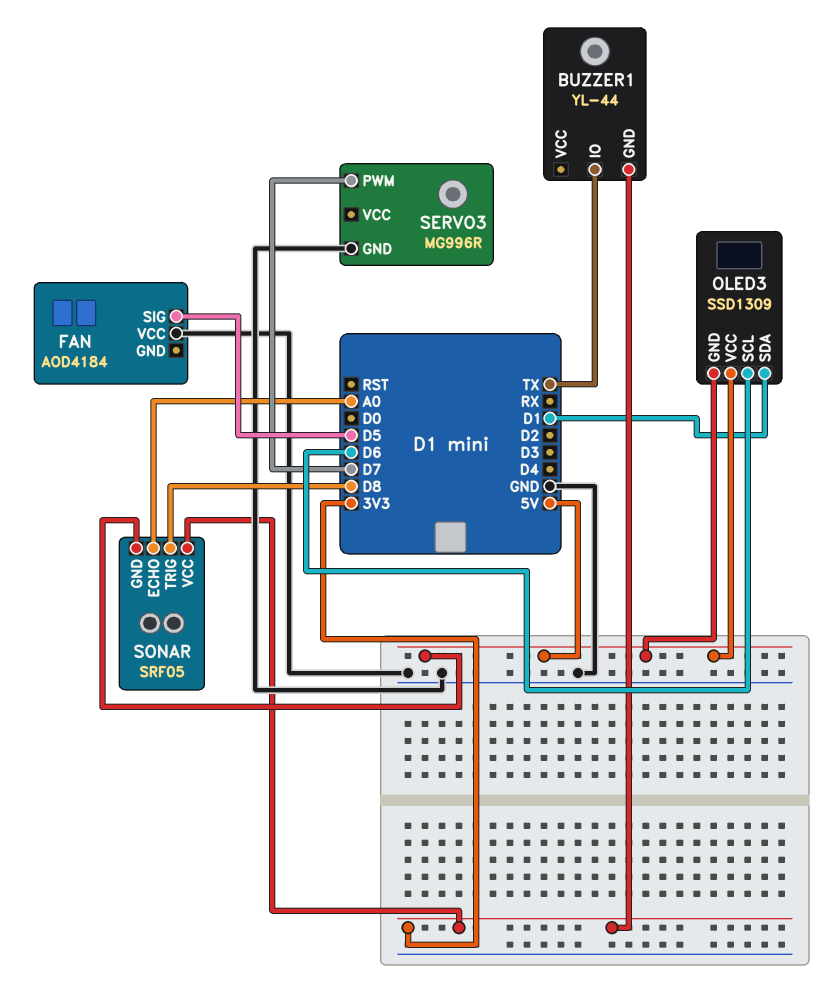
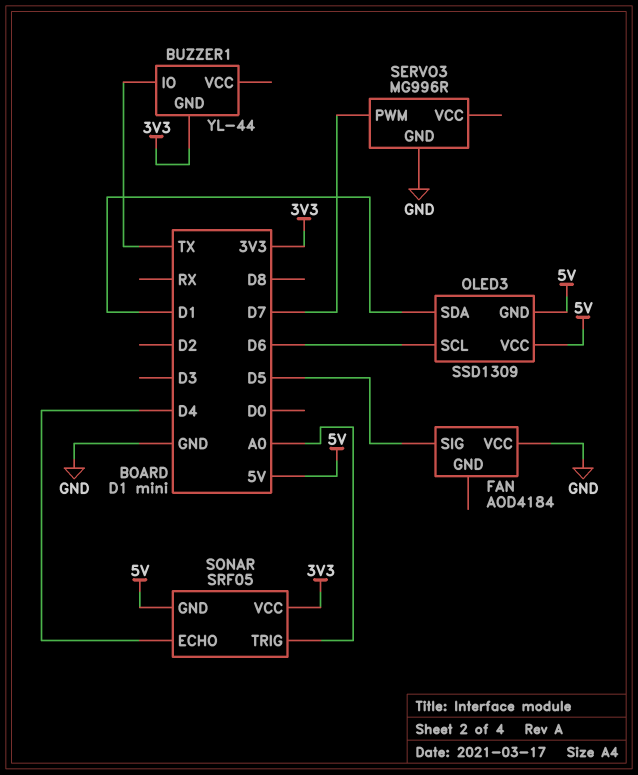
SONAR pin ECHO: A0 -> D4
SONAR pin TRIG: D8 -> A0

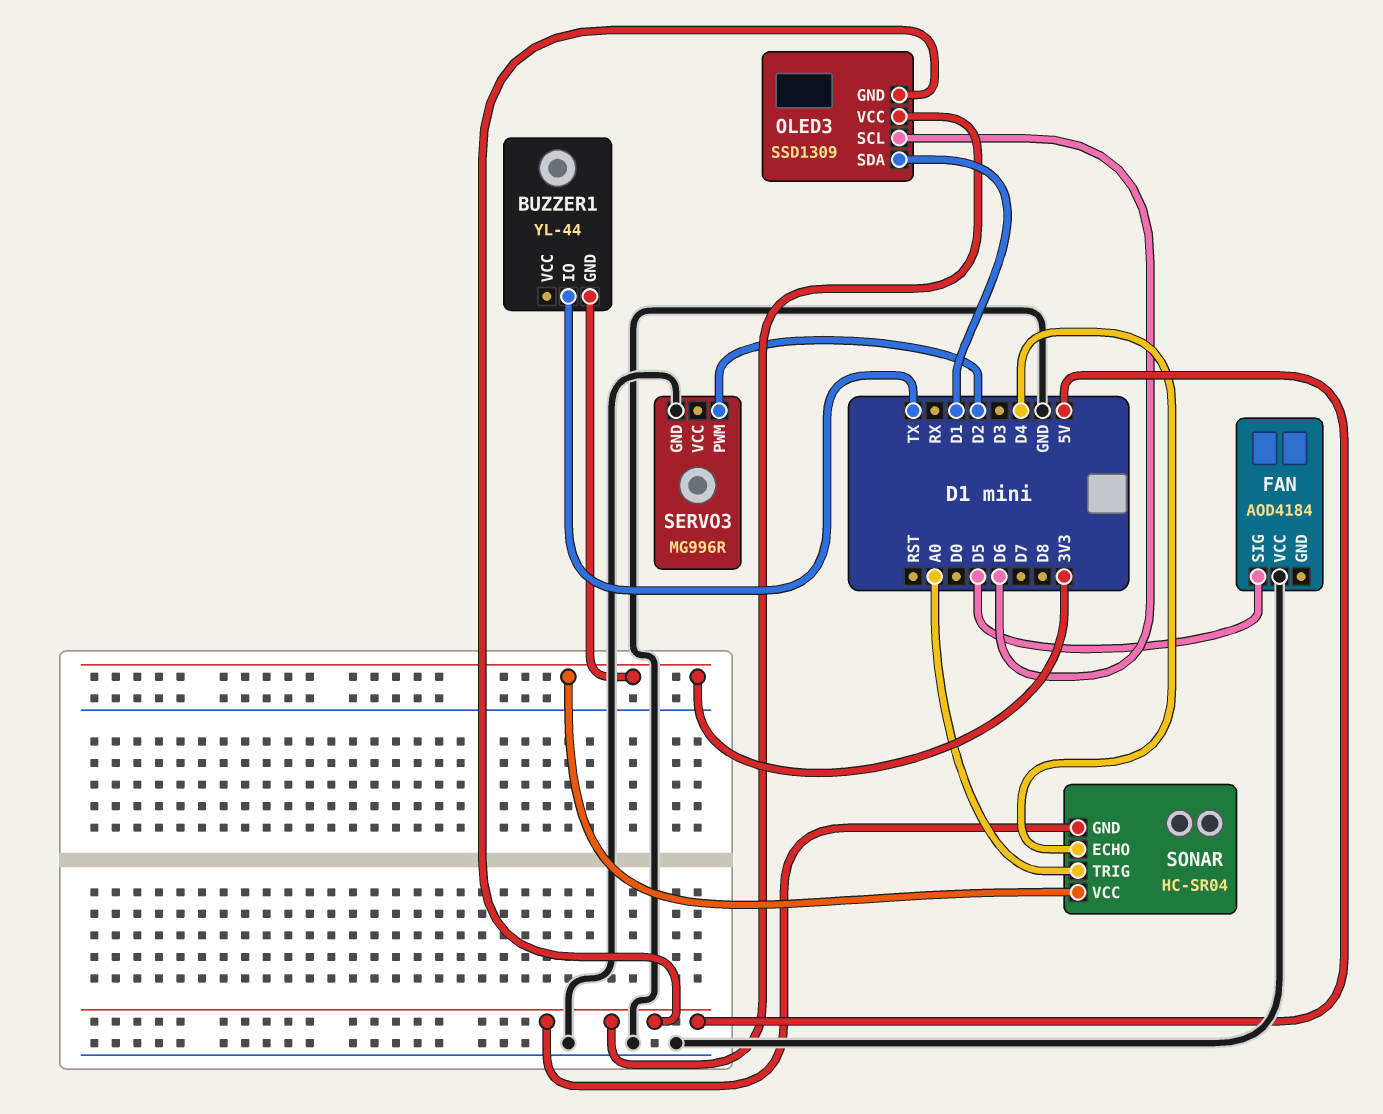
SERVO3 pin PWM: D7 -> D2
SONAR: SRF05 -> HC-SR04

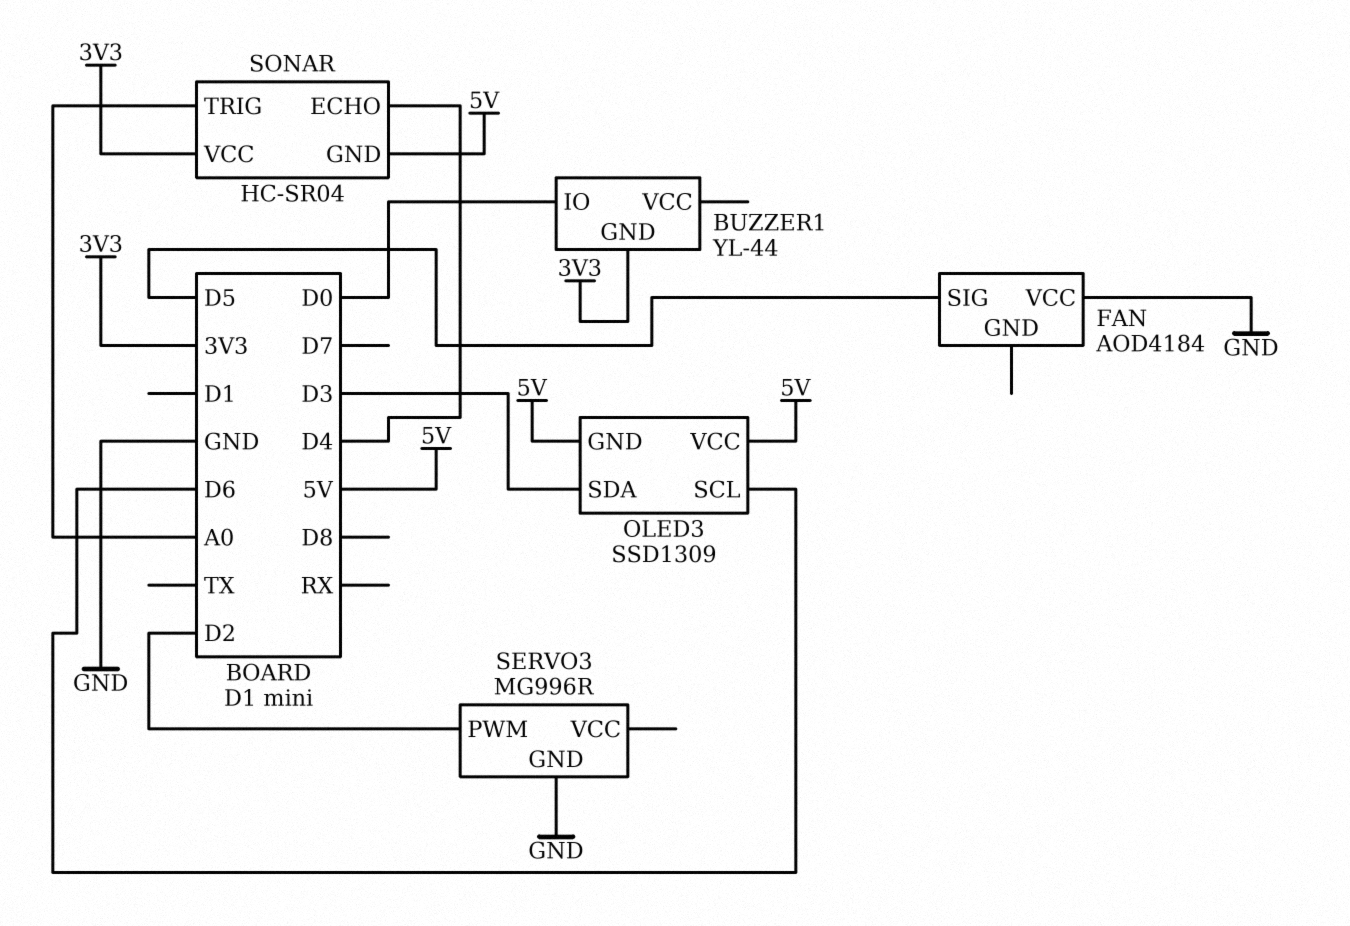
BUZZER1 pin IO: TX -> D0
OLED3 pin SDA: D1 -> D3

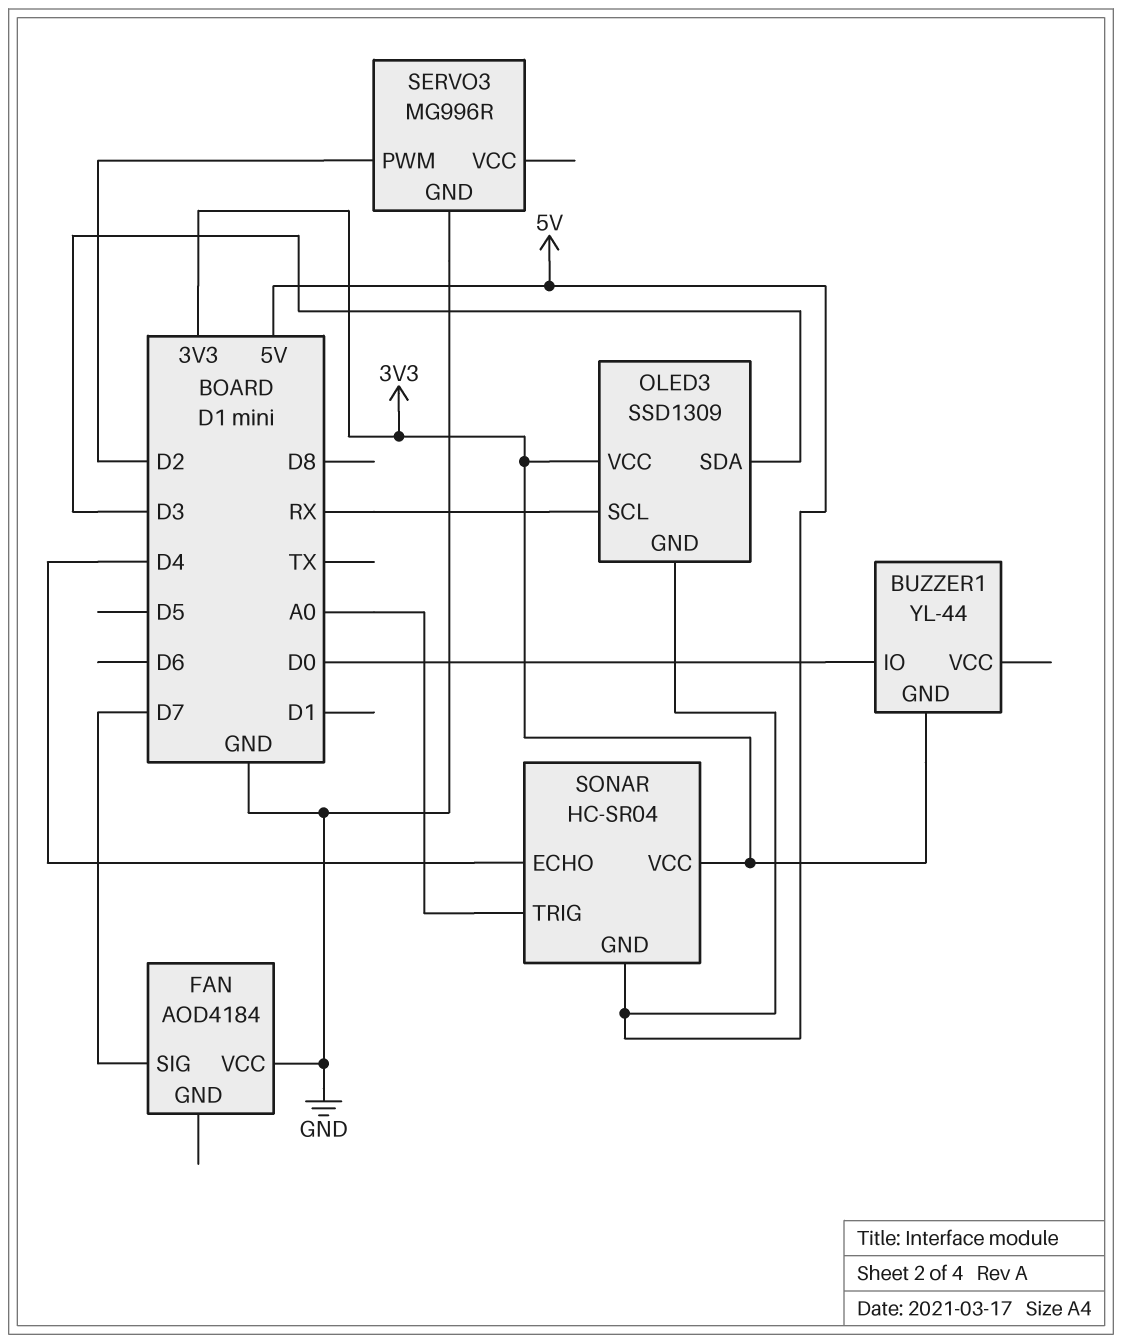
FAN pin SIG: D5 -> D7
OLED3 pin SCL: D6 -> RX
OLED3 pin VCC: 5V -> 3V3

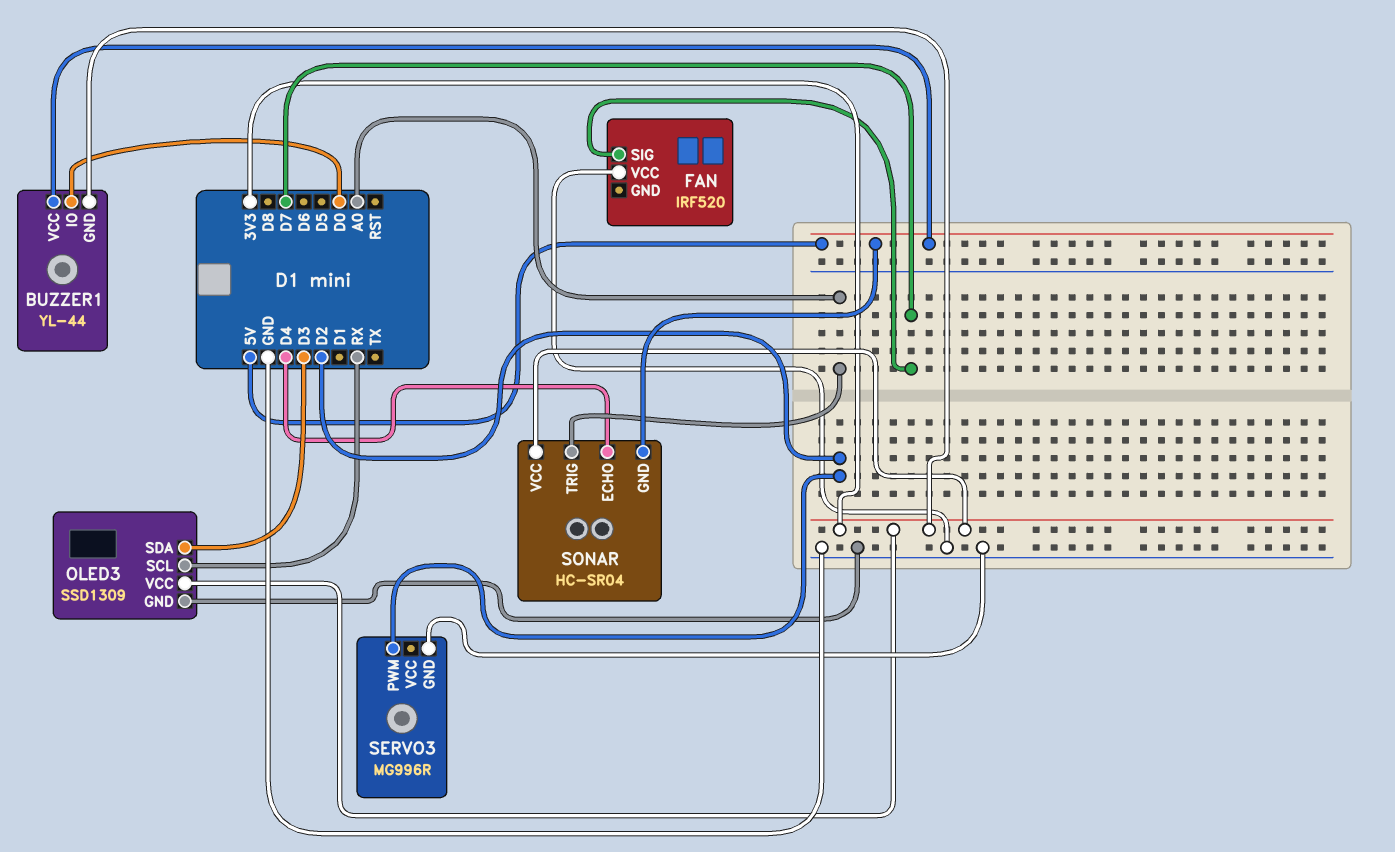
BUZZER1 pin VCC: none -> 5V
FAN: AOD4184 -> IRF520
OLED3 pin GND: 5V -> GND

